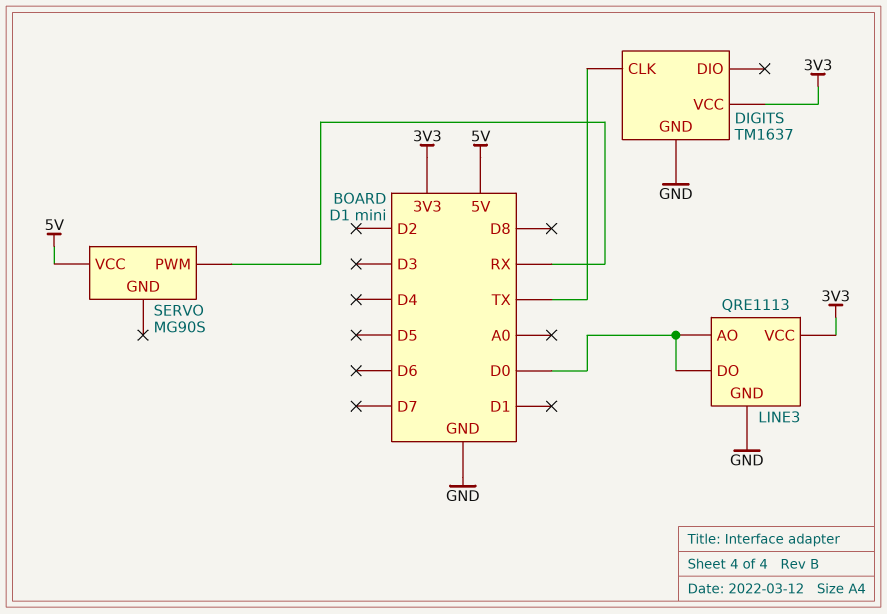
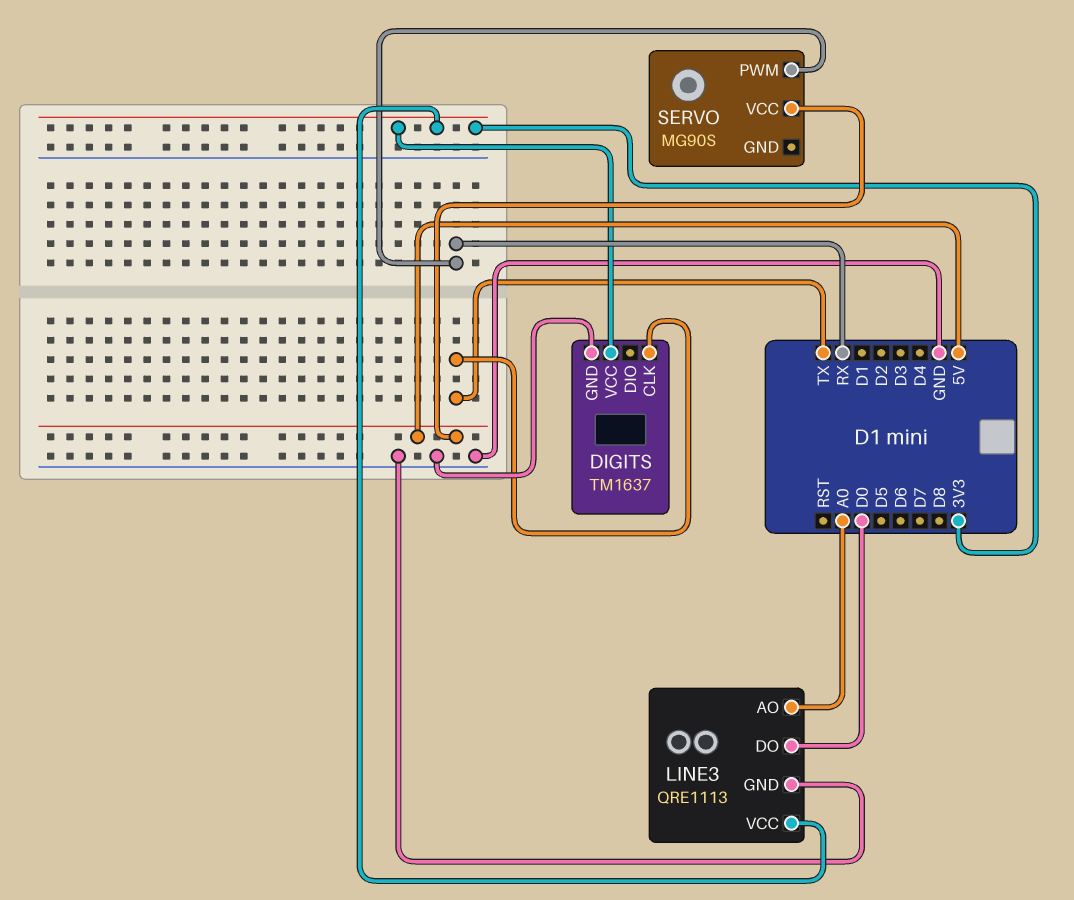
LINE3 pin AO: D0 -> A0

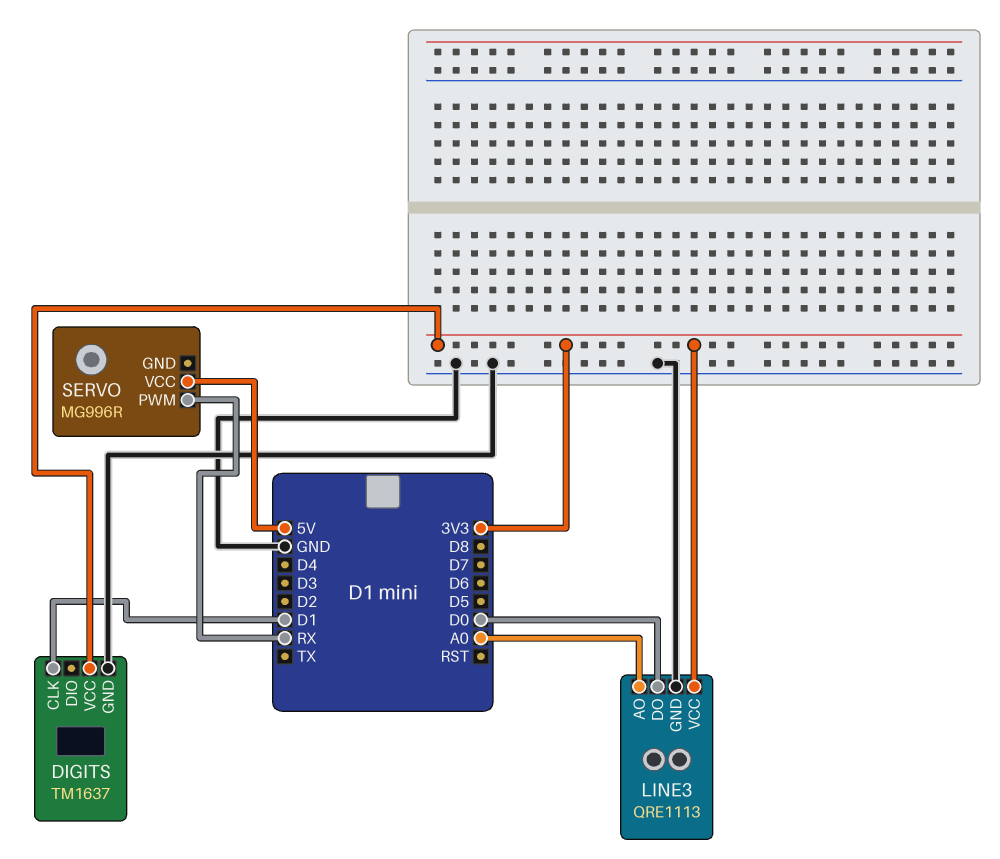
DIGITS pin CLK: TX -> D1
SERVO: MG90S -> MG996R

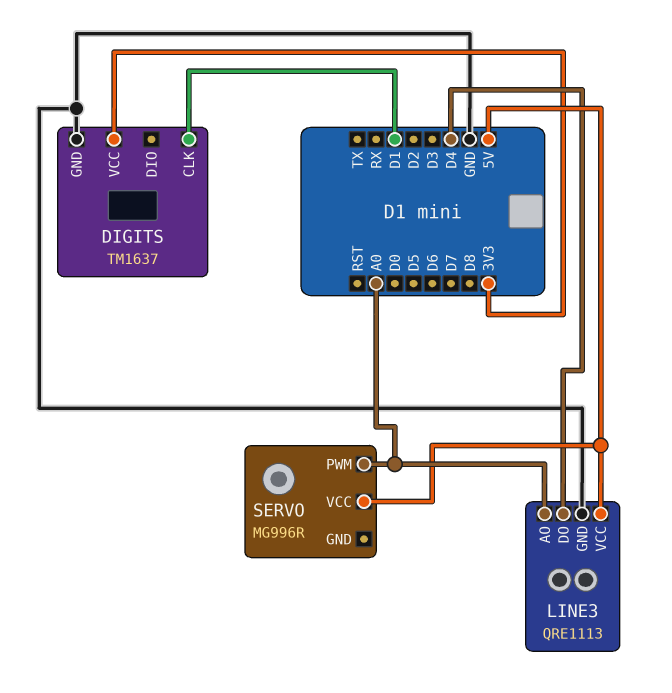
LINE3 pin DO: D0 -> D4
LINE3 pin VCC: 3V3 -> 5V
SERVO pin PWM: RX -> A0

